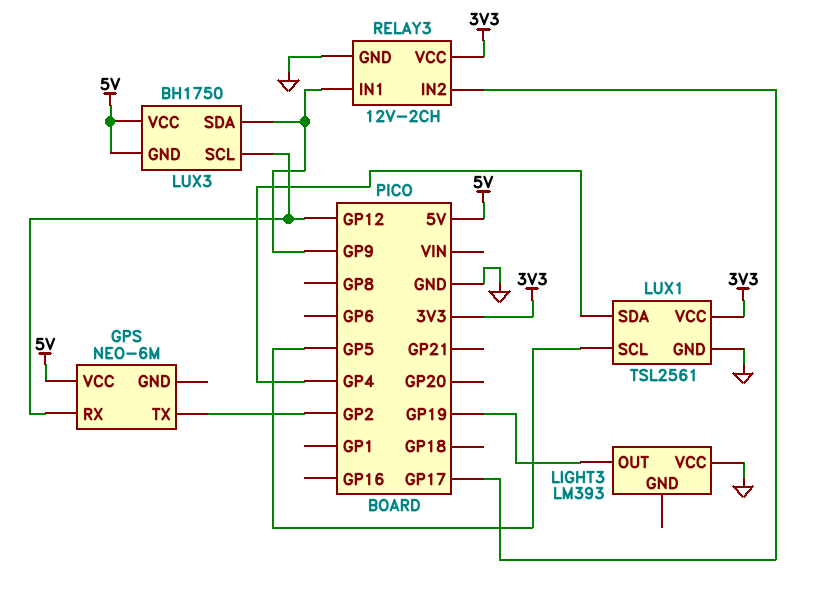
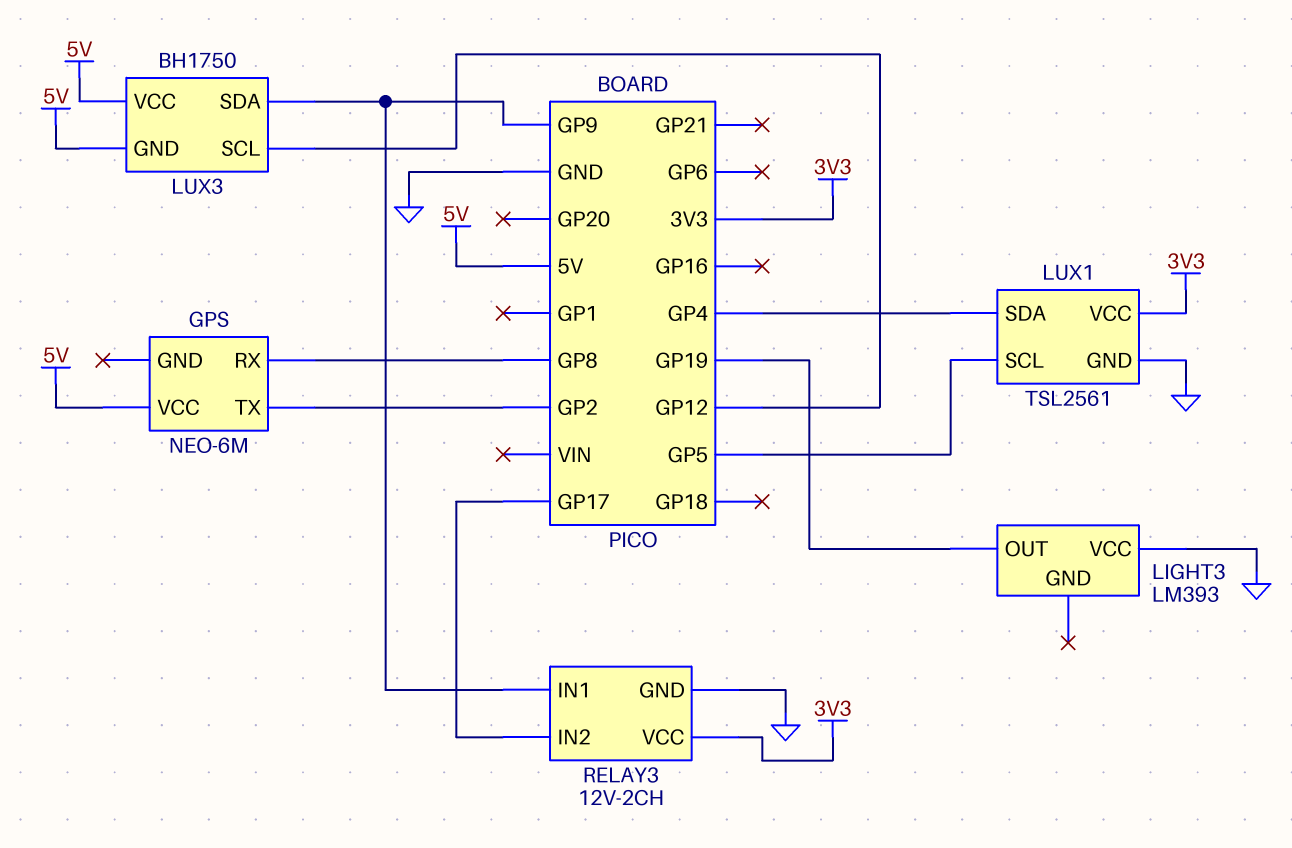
GPS pin RX: GP12 -> GP8

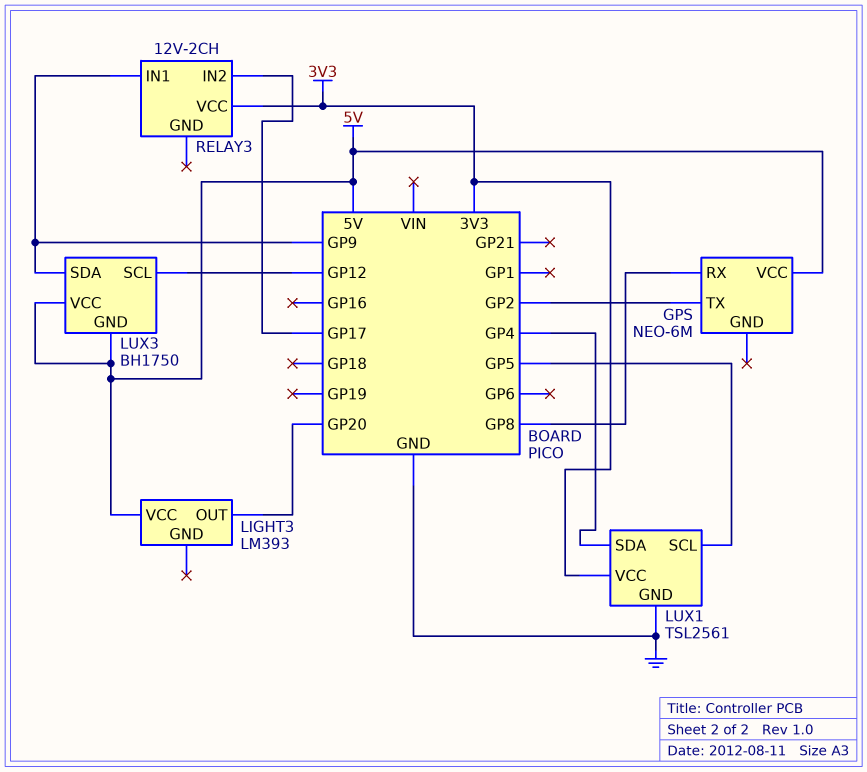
LIGHT3 pin OUT: GP19 -> GP20
LIGHT3 pin VCC: GND -> 5V
RELAY3 pin GND: GND -> none

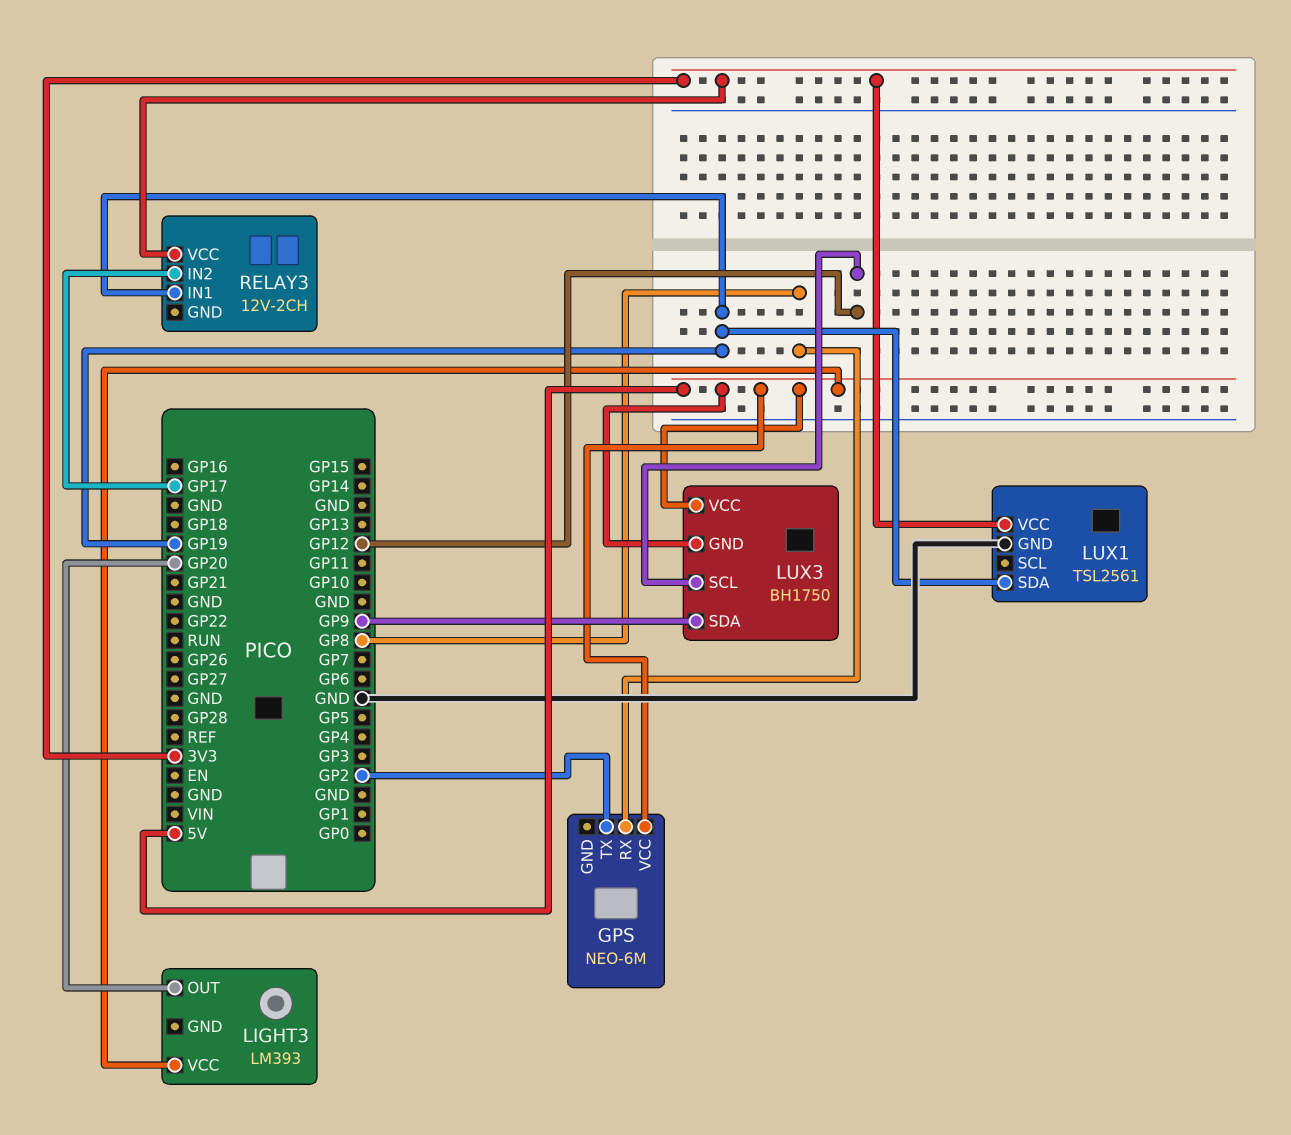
LUX1 pin SCL: GP5 -> none
LUX1 pin SDA: GP4 -> GP19
RELAY3 pin IN1: GP9 -> GP19

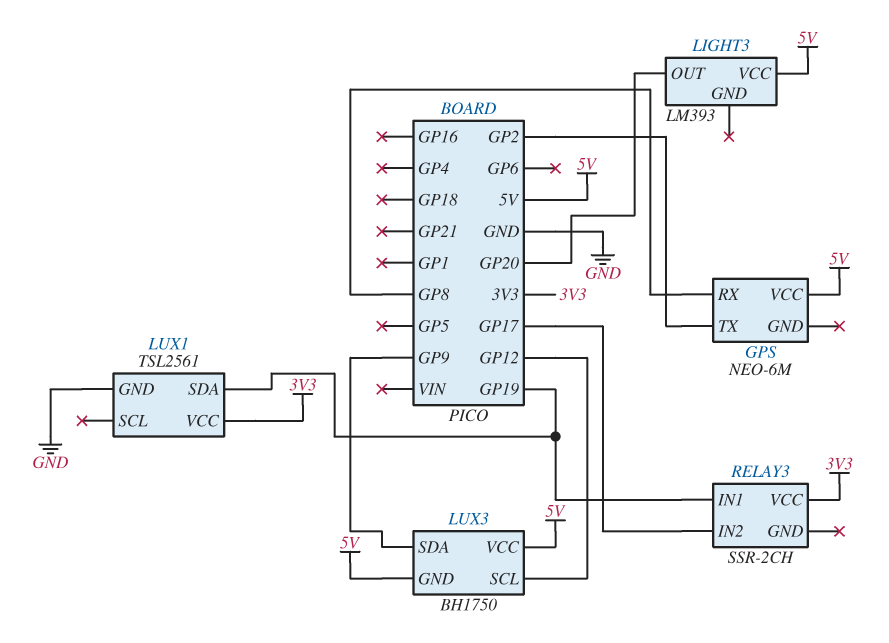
RELAY3: 12V-2CH -> SSR-2CH

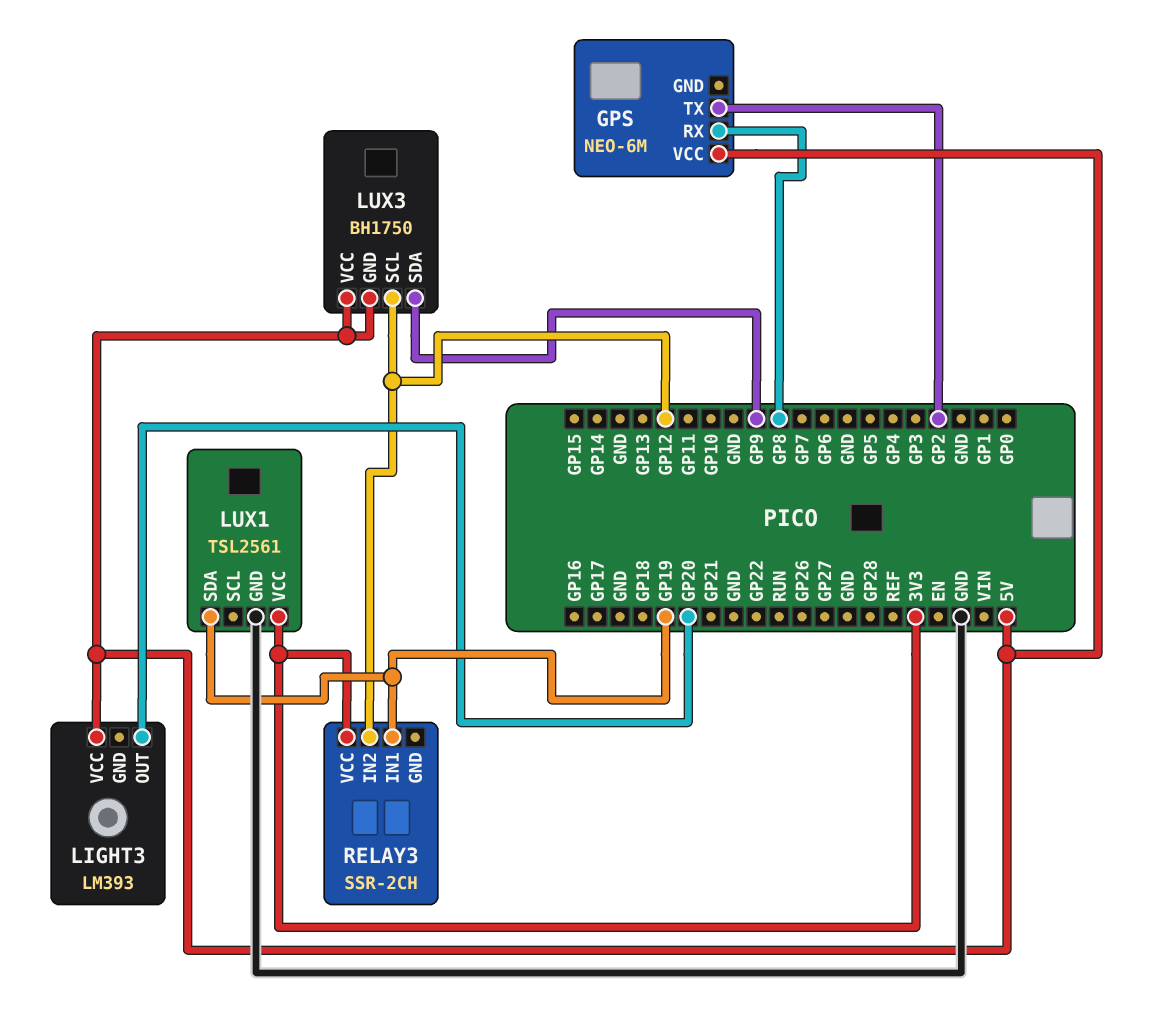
RELAY3 pin IN2: GP17 -> GP12

